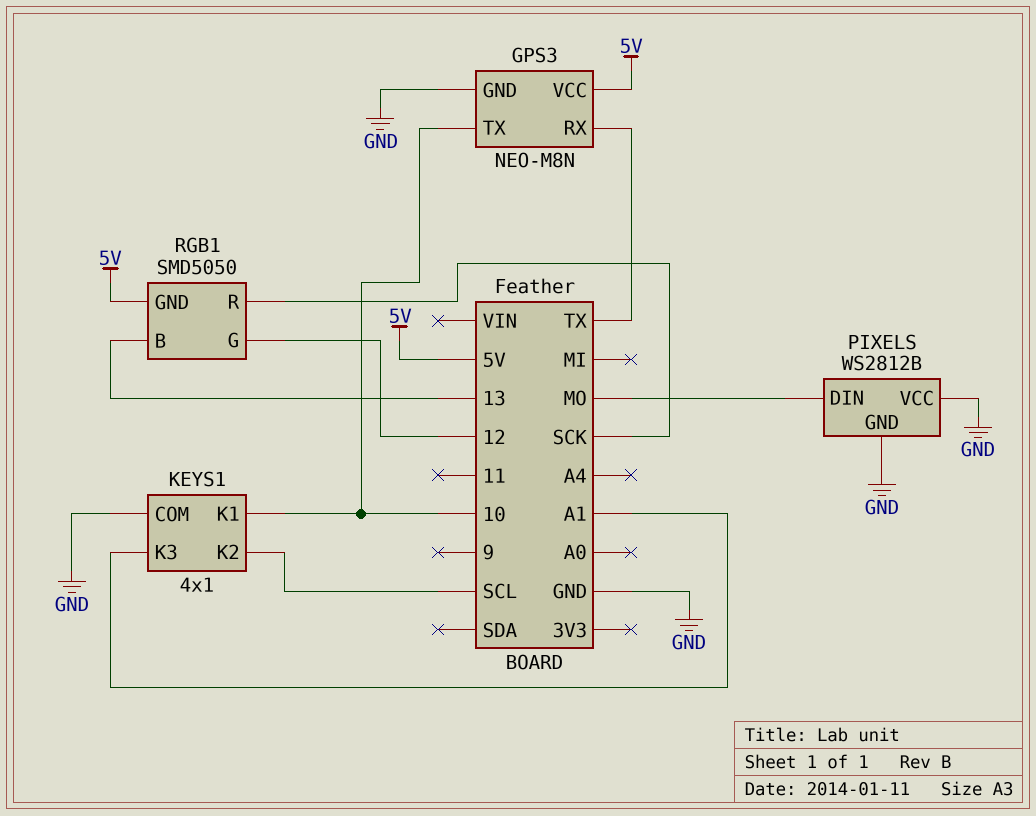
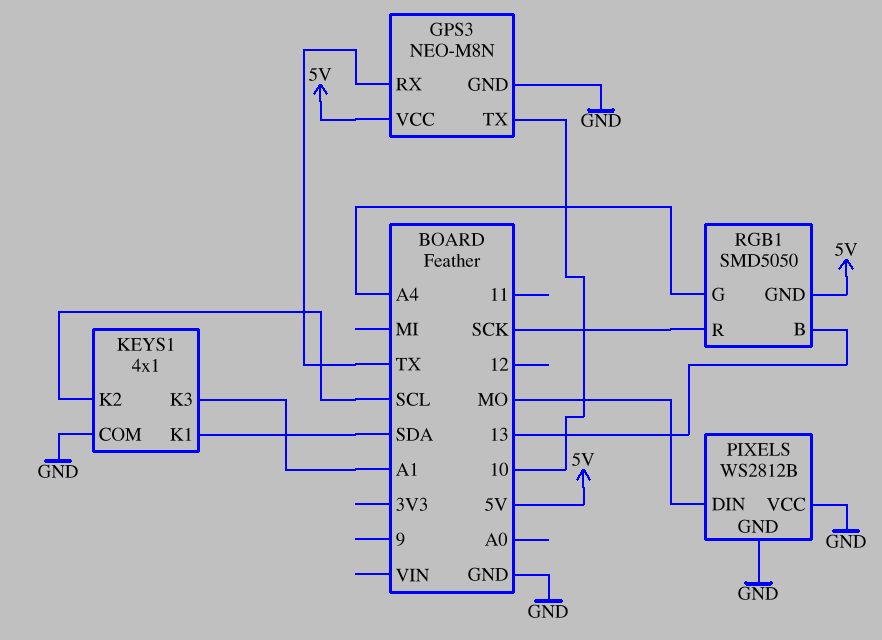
KEYS1 pin K1: 10 -> SDA
RGB1 pin G: 12 -> A4

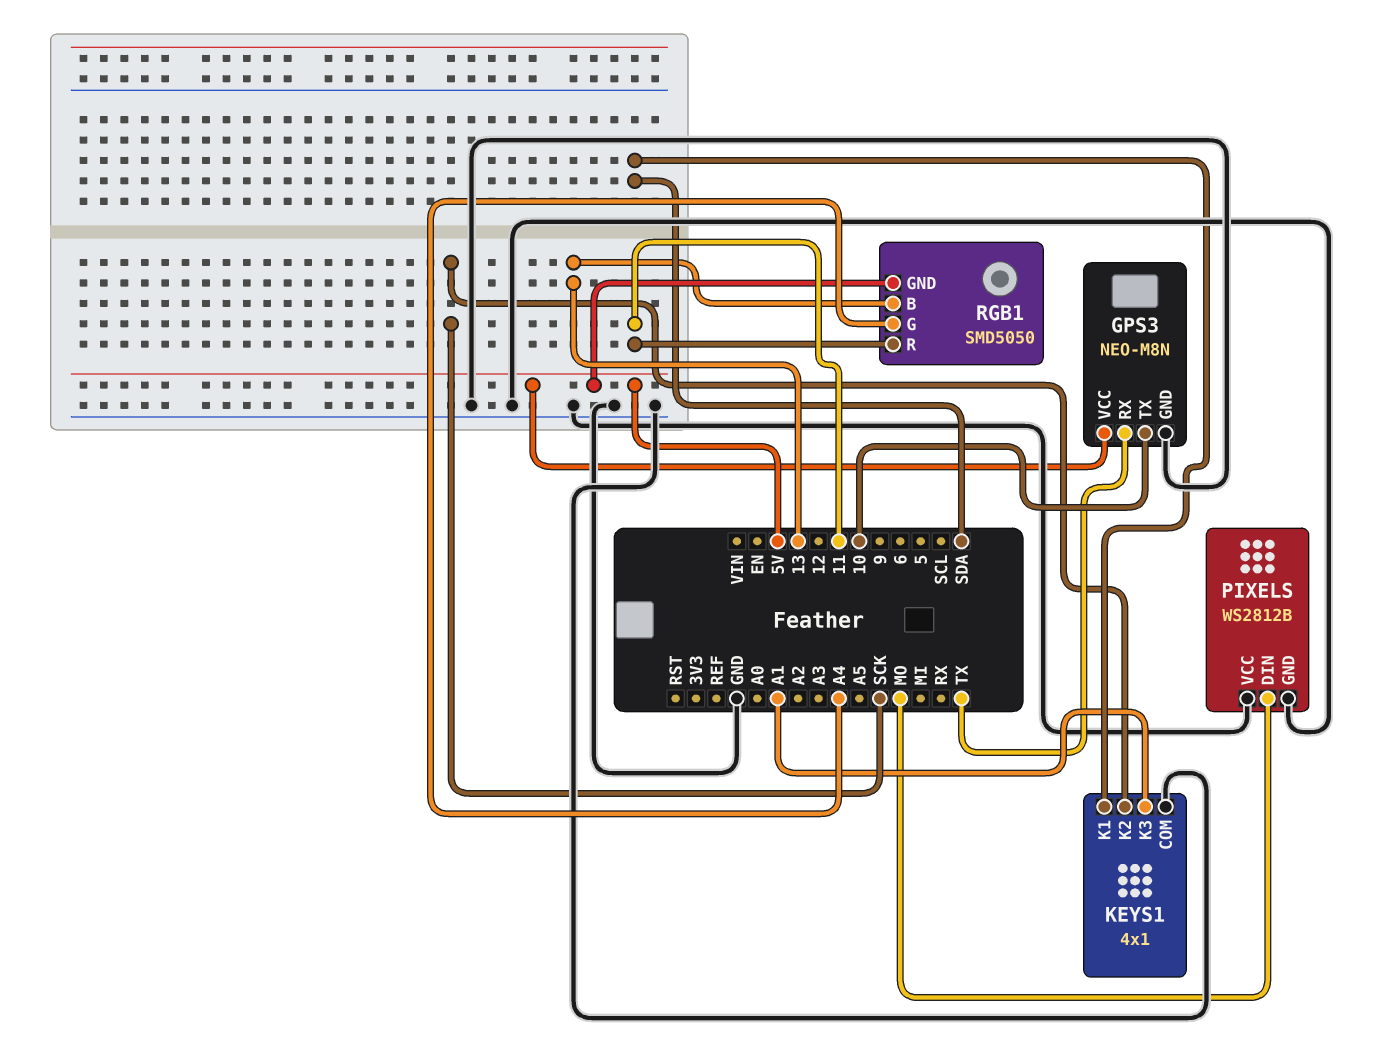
KEYS1 pin K2: SCL -> SCK
RGB1 pin R: SCK -> 11

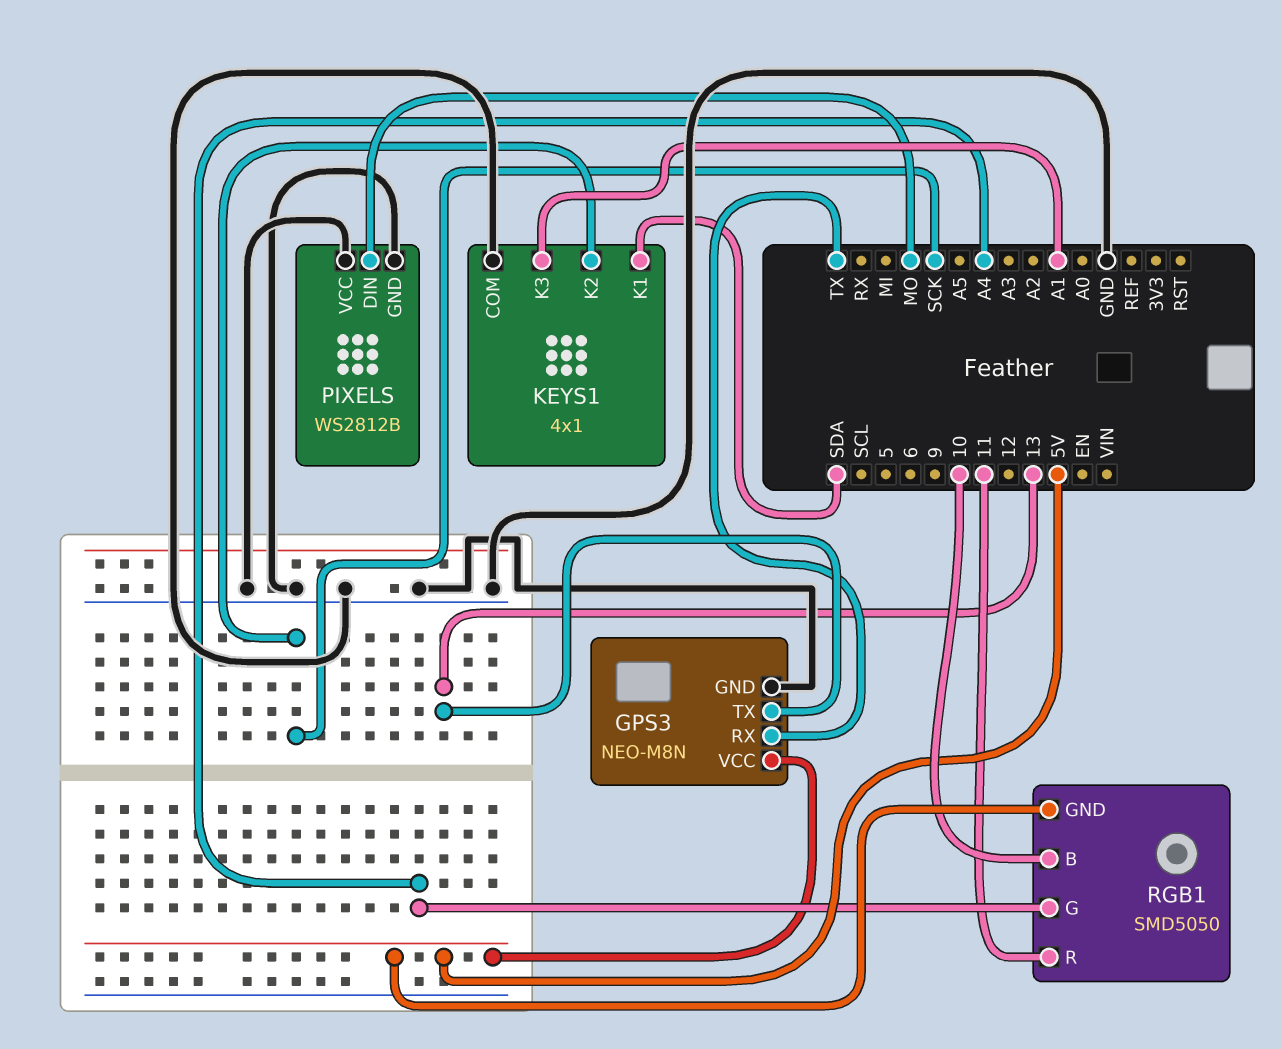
GPS3 pin TX: 10 -> 13
RGB1 pin B: 13 -> 10

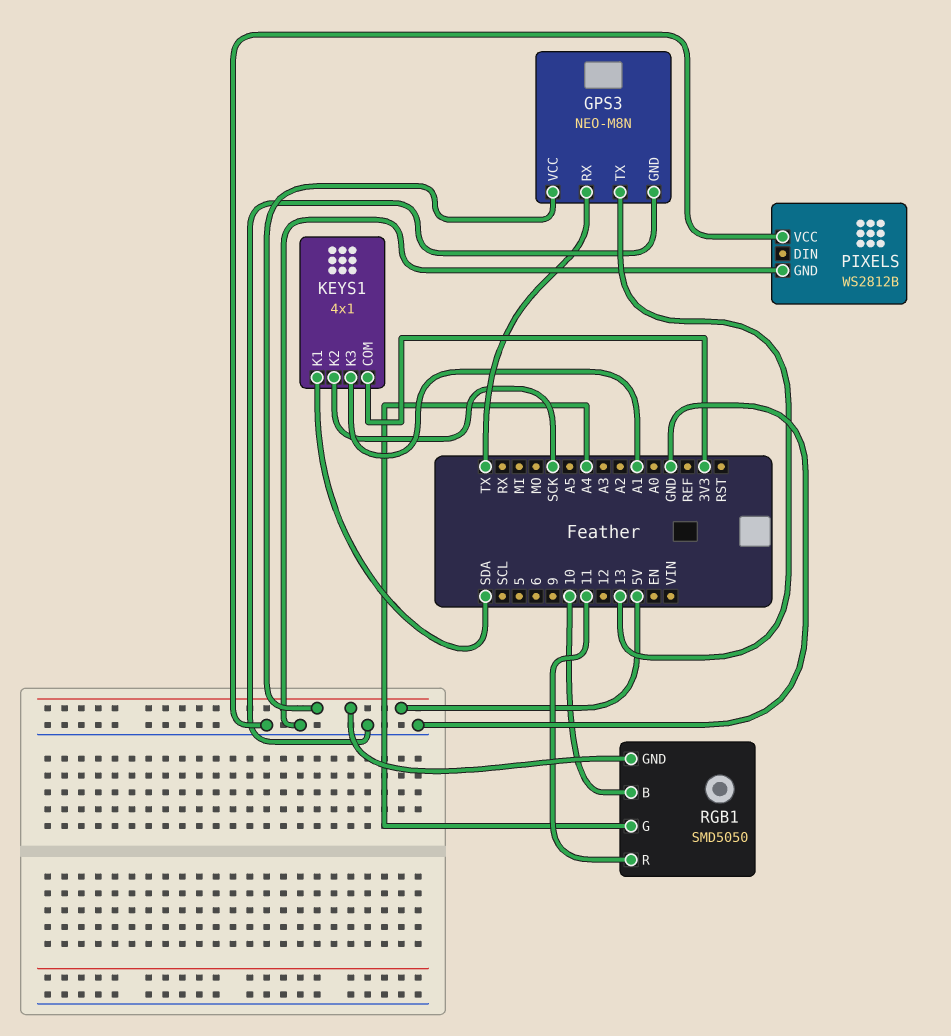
KEYS1 pin COM: GND -> 3V3
PIXELS pin DIN: MO -> none

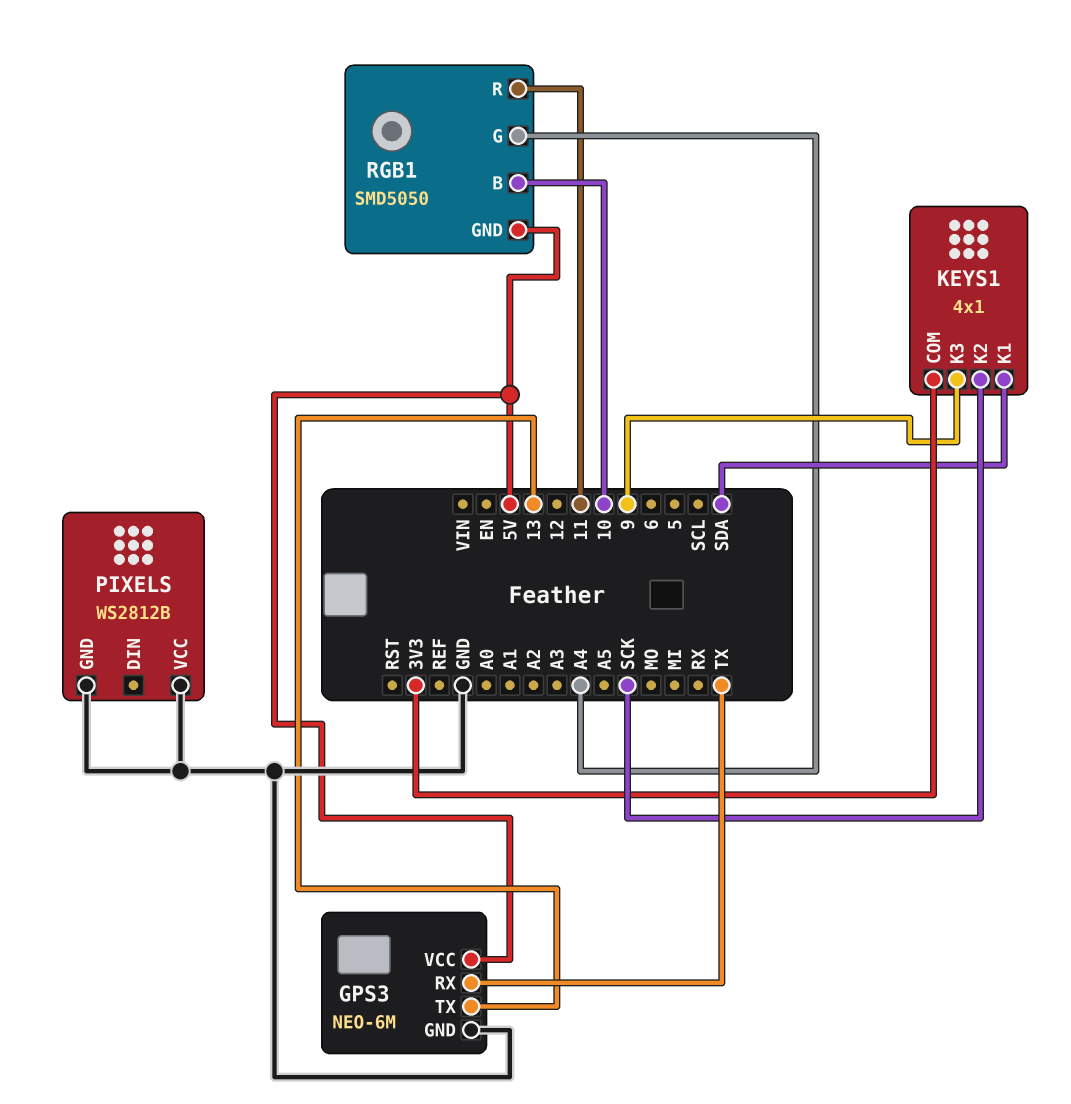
GPS3: NEO-M8N -> NEO-6M
KEYS1 pin K3: A1 -> 9

